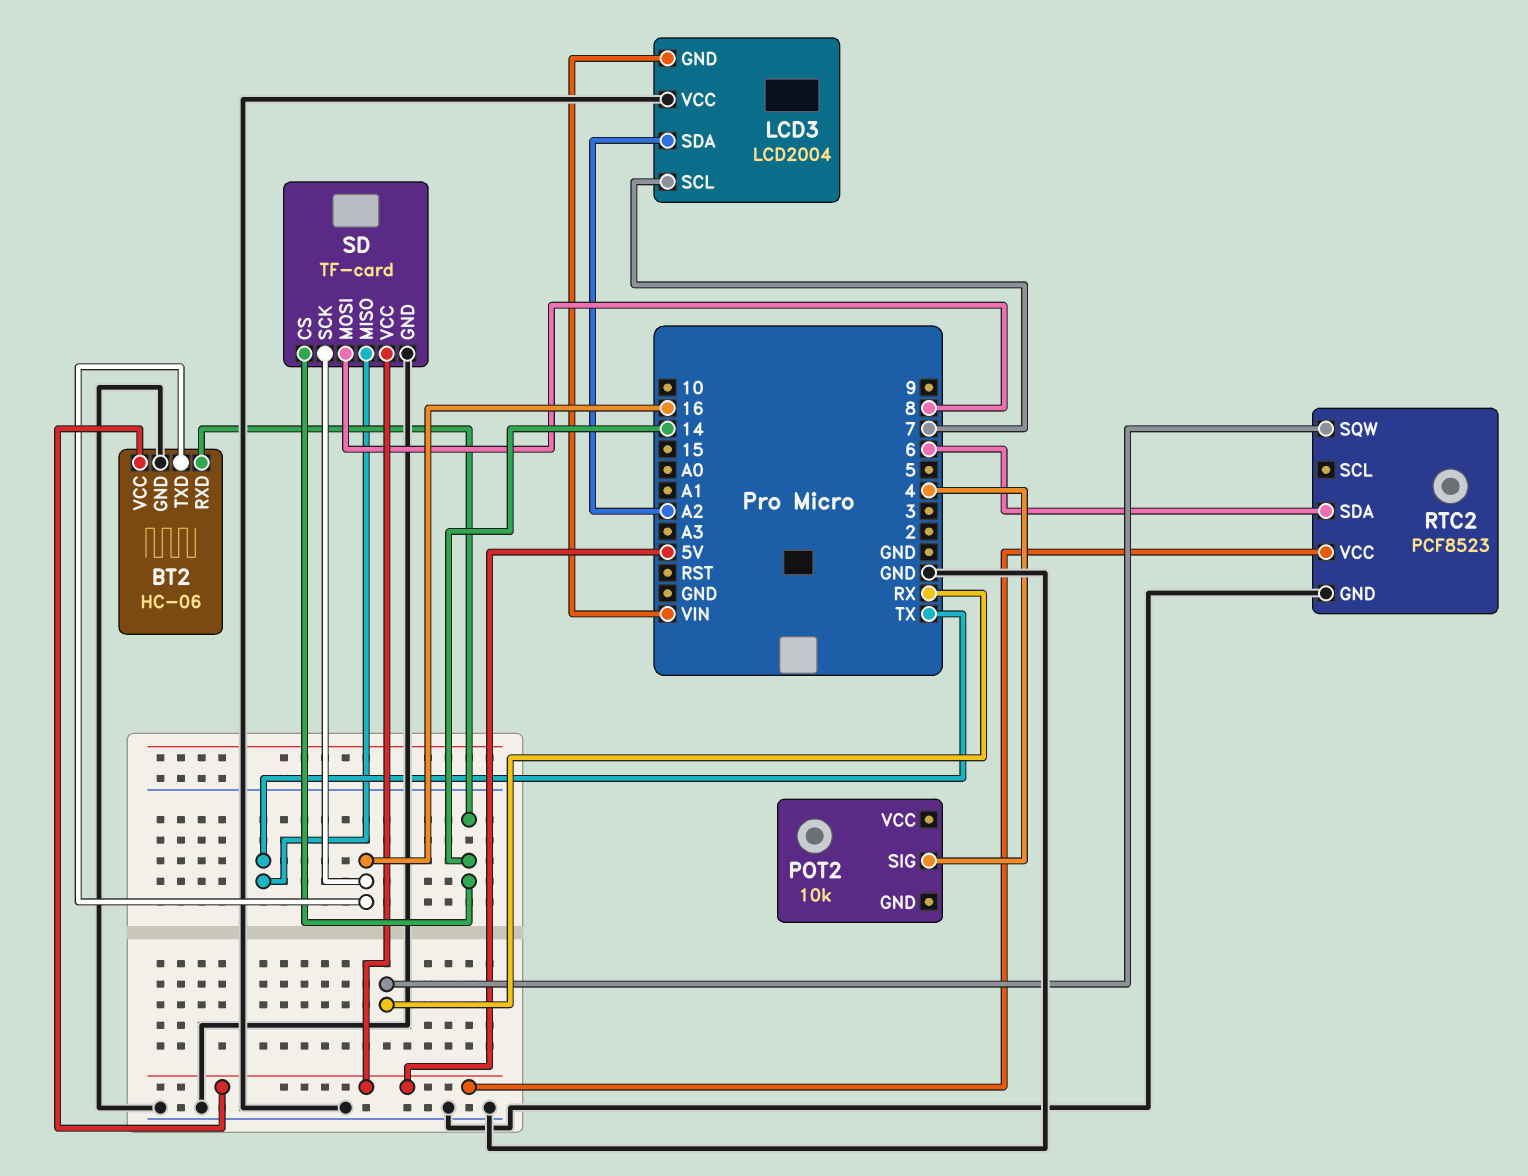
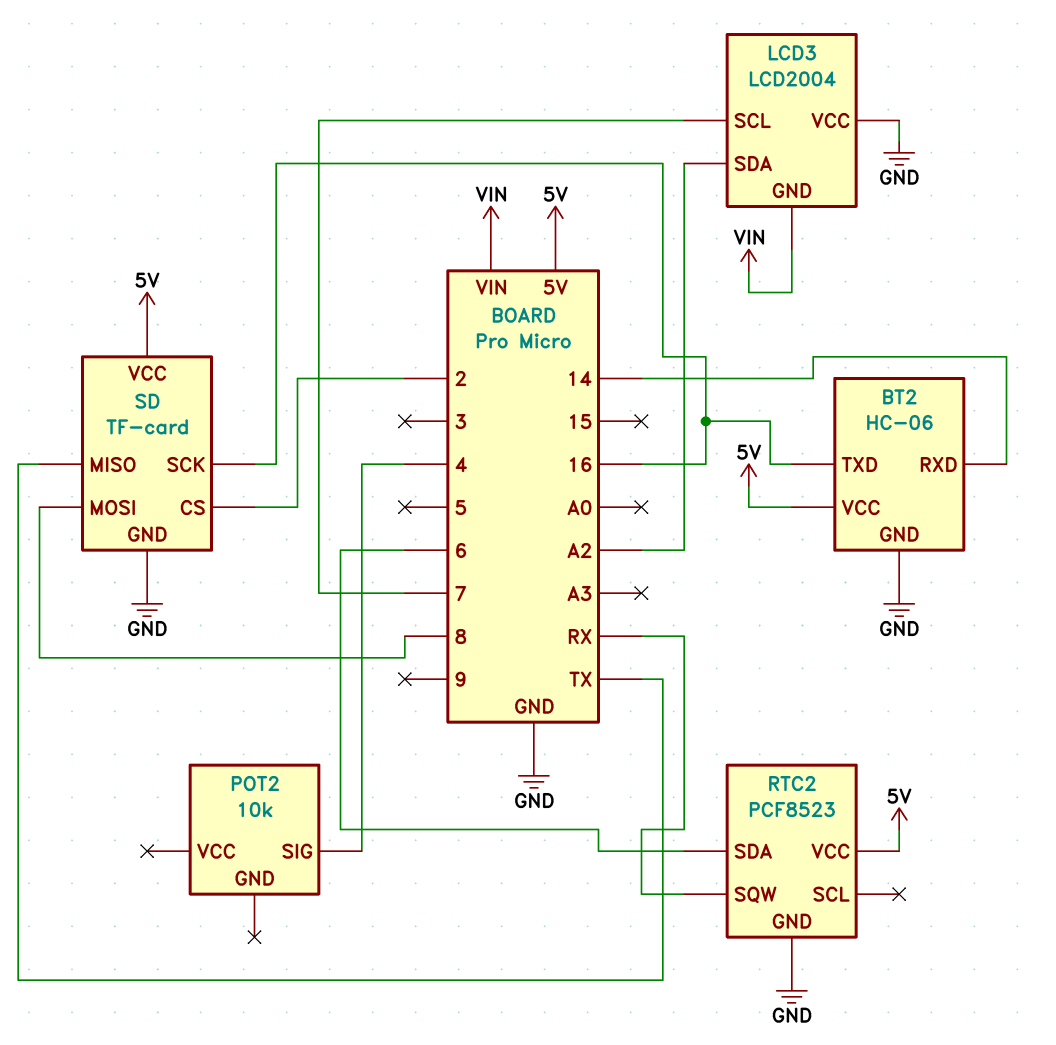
SD pin CS: 14 -> 2

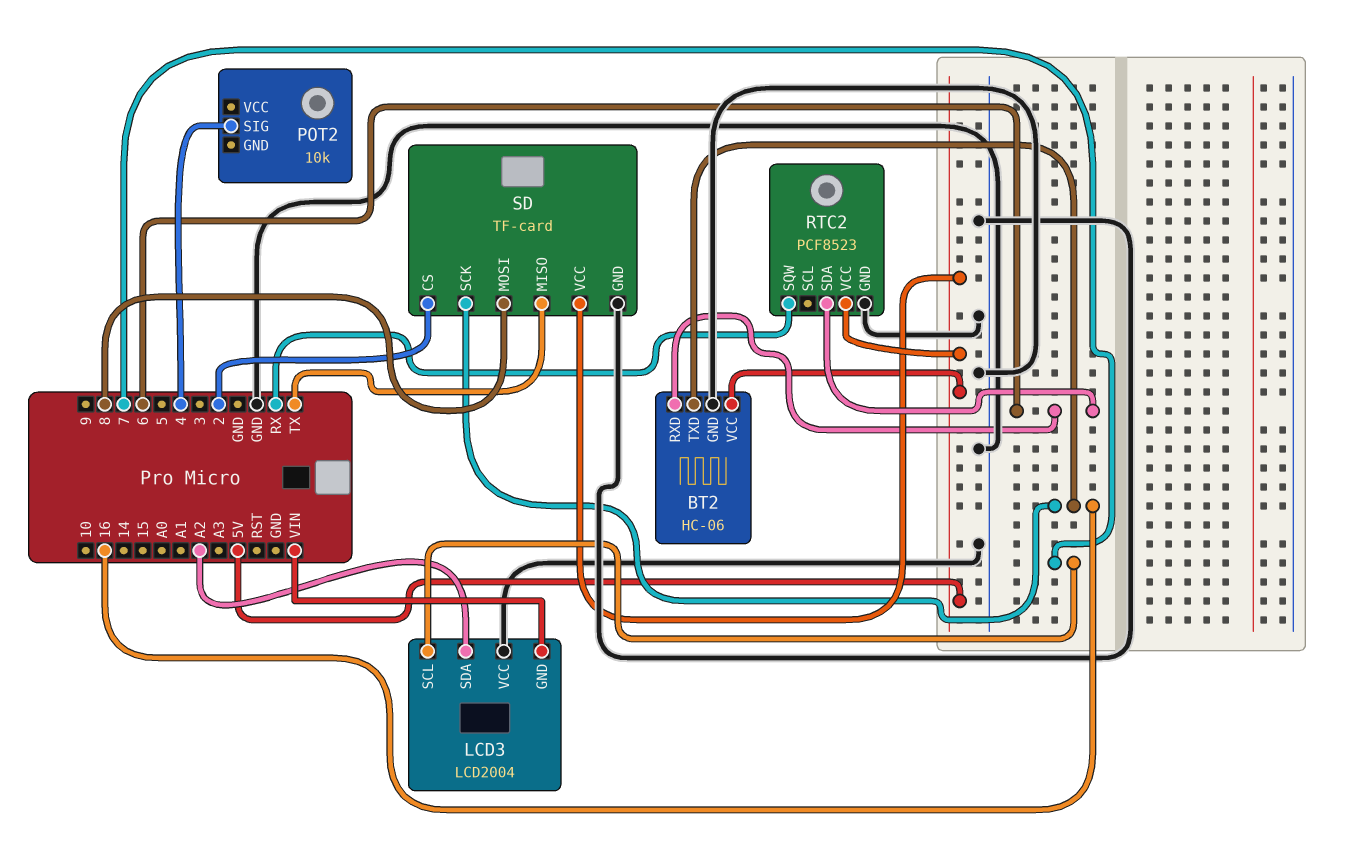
BT2 pin RXD: 14 -> 6

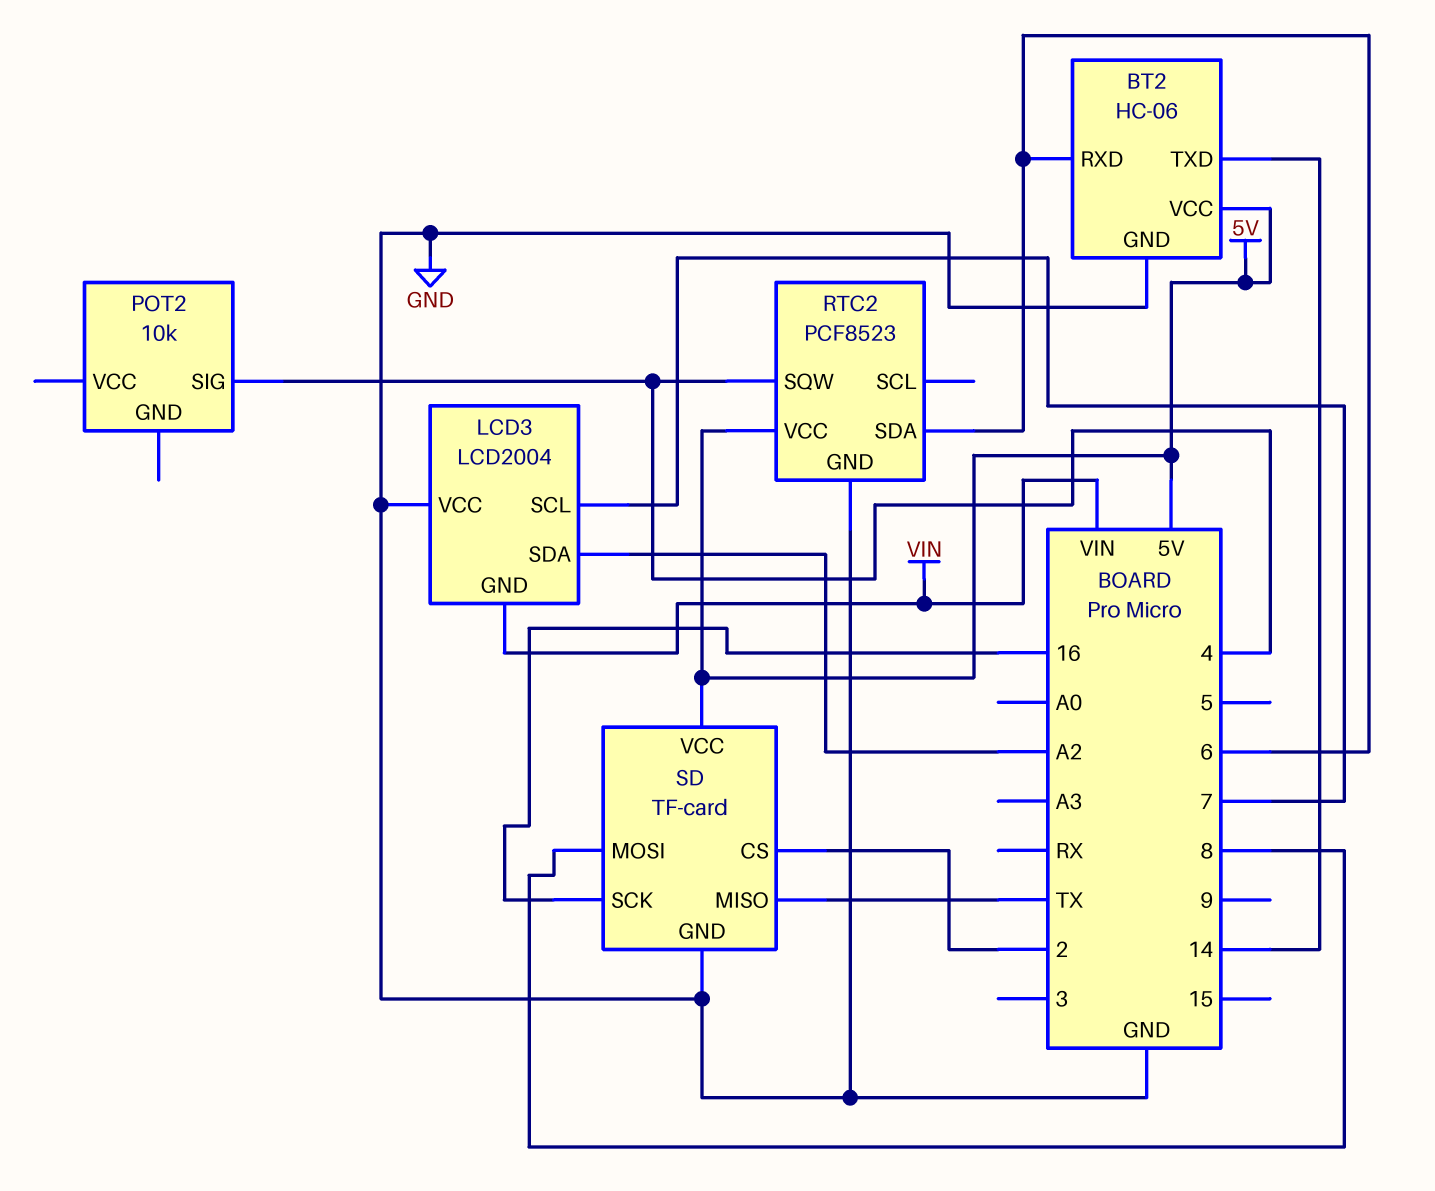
BT2 pin TXD: 16 -> 14
RTC2 pin SQW: RX -> 4

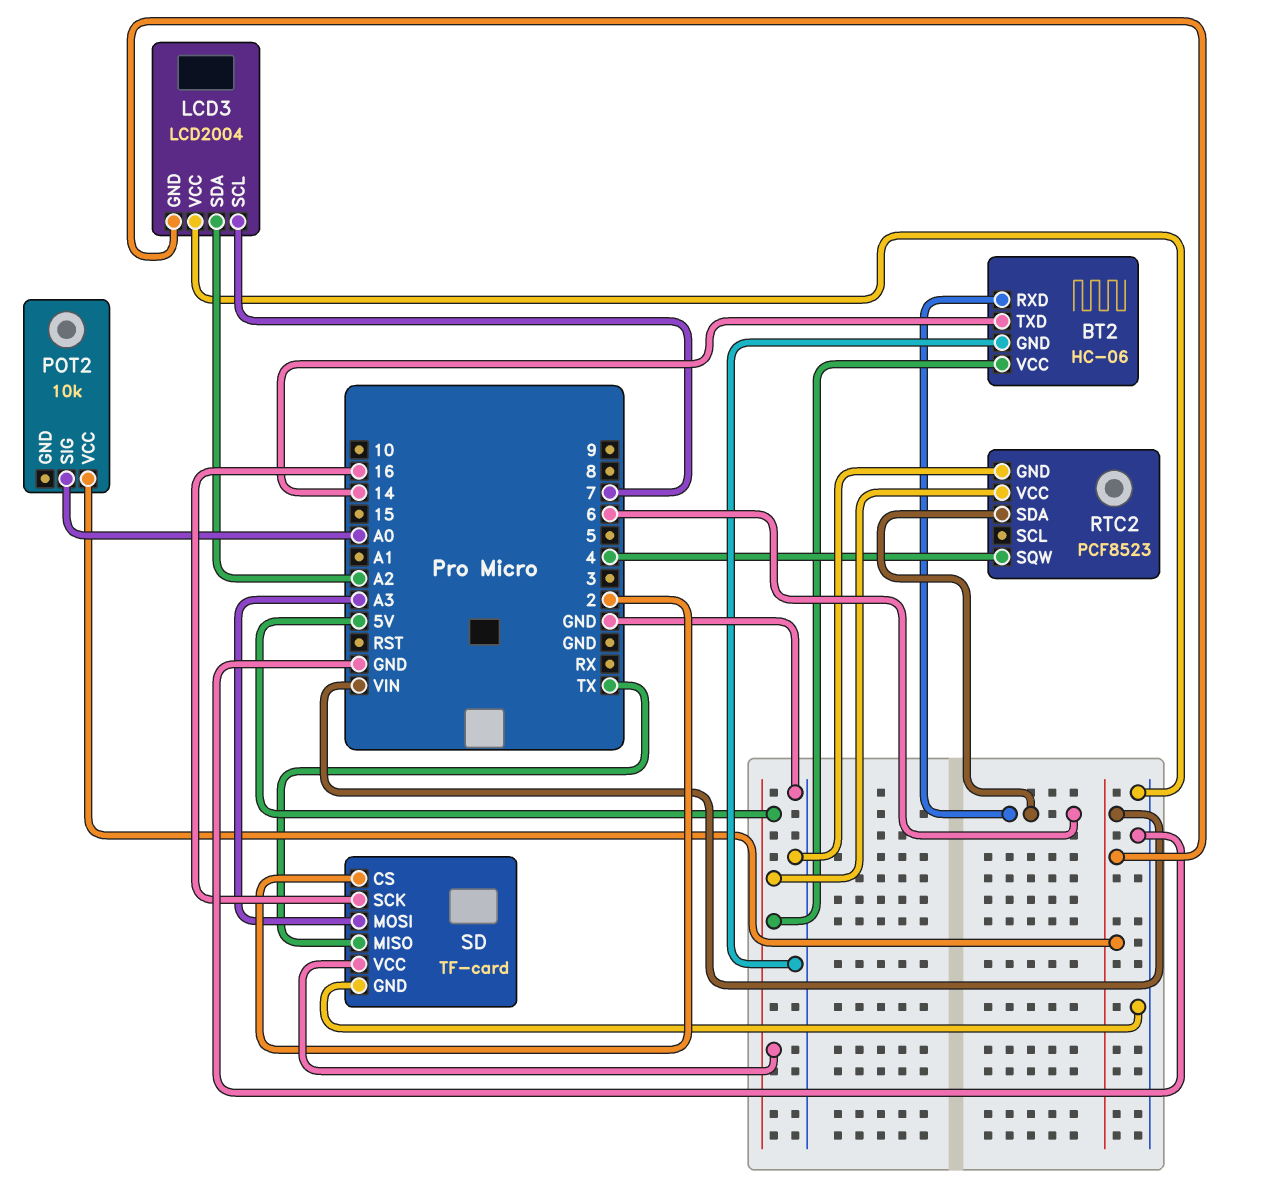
POT2 pin SIG: 4 -> A0
POT2 pin VCC: none -> VIN
SD pin MOSI: 8 -> A3

